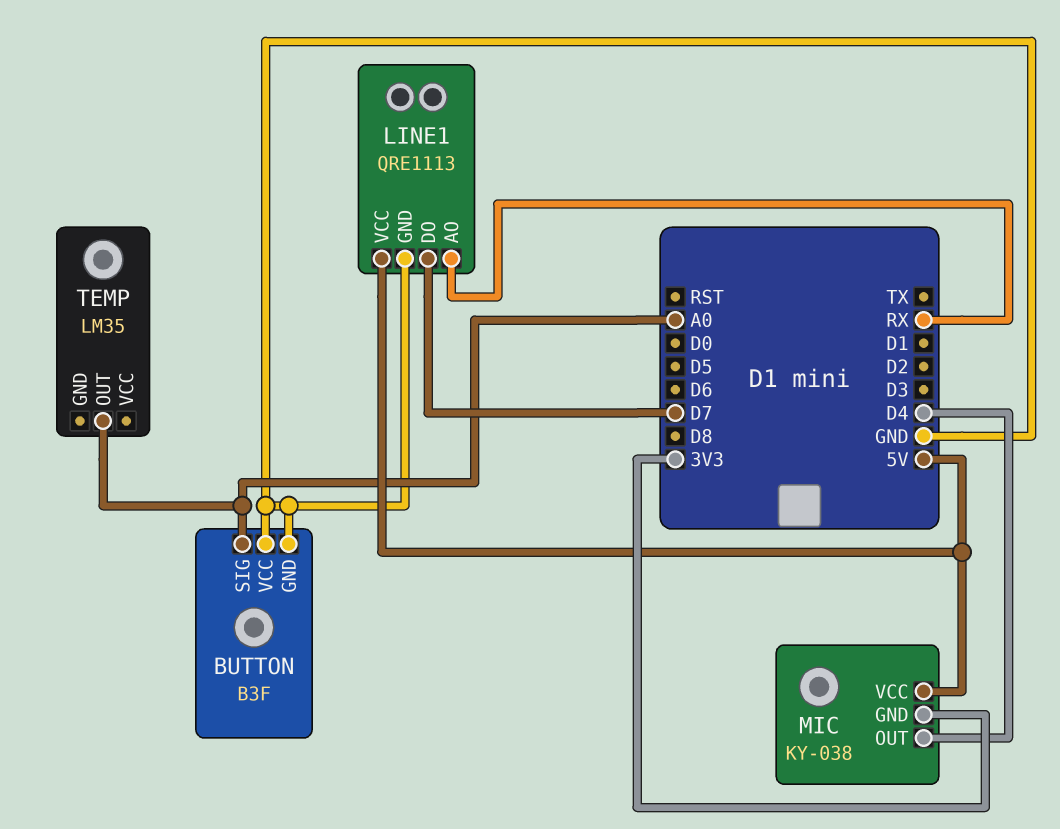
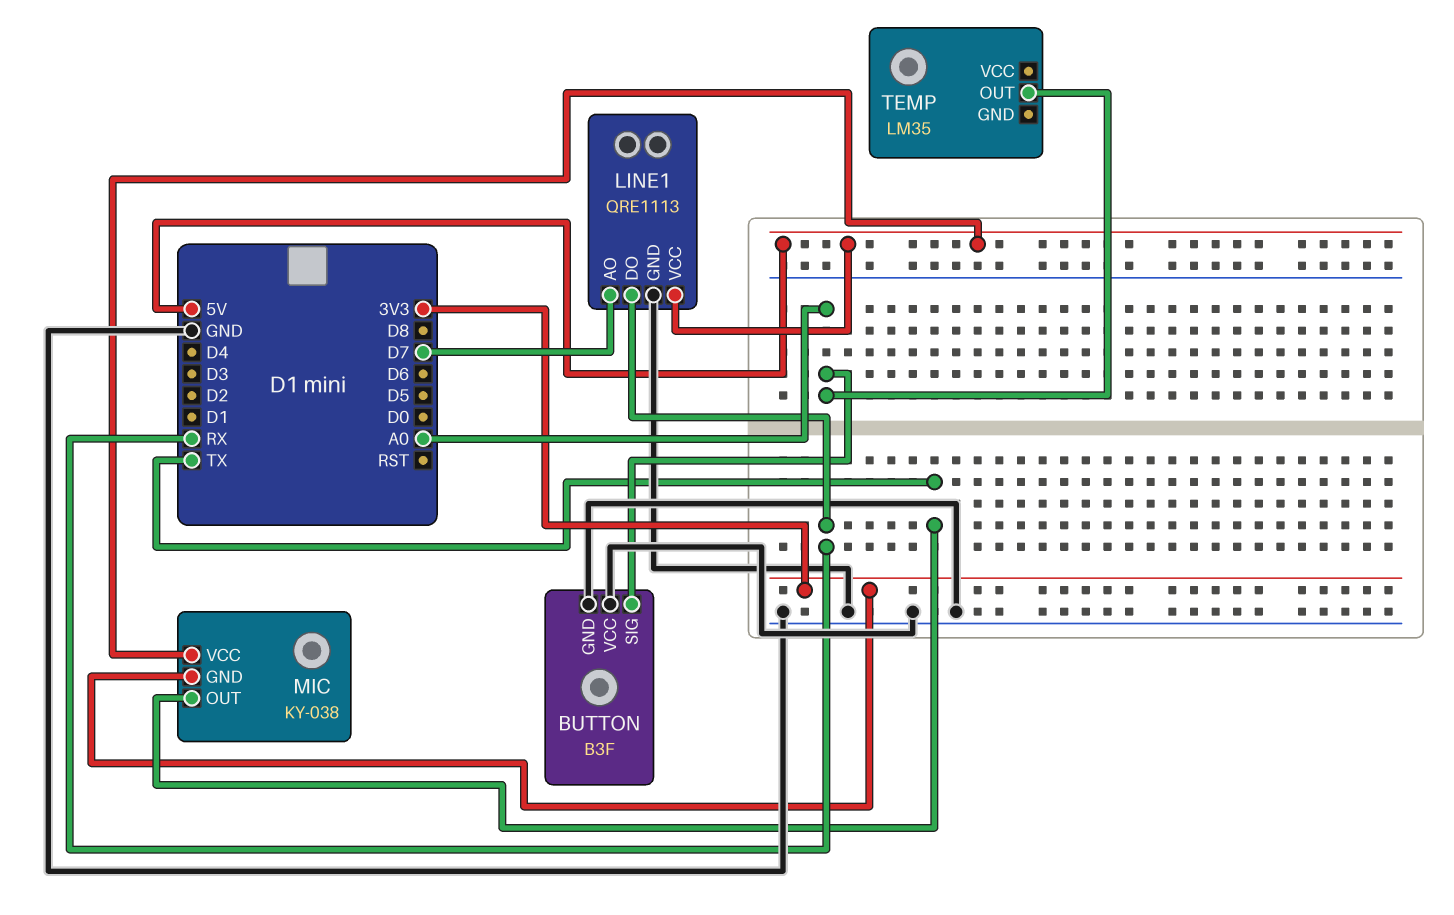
LINE1 pin AO: RX -> D7
LINE1 pin DO: D7 -> RX
MIC pin OUT: D4 -> TX

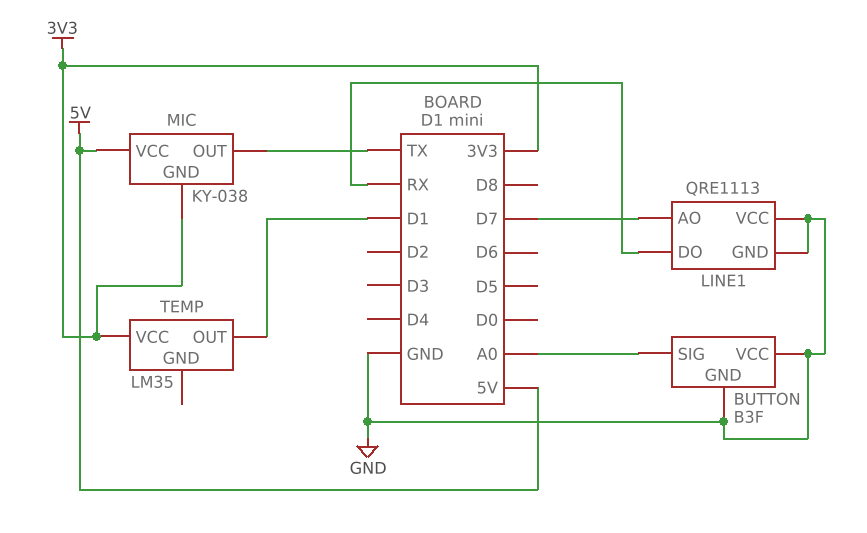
LINE1 pin VCC: 5V -> GND
TEMP pin OUT: A0 -> D1
TEMP pin VCC: none -> 3V3

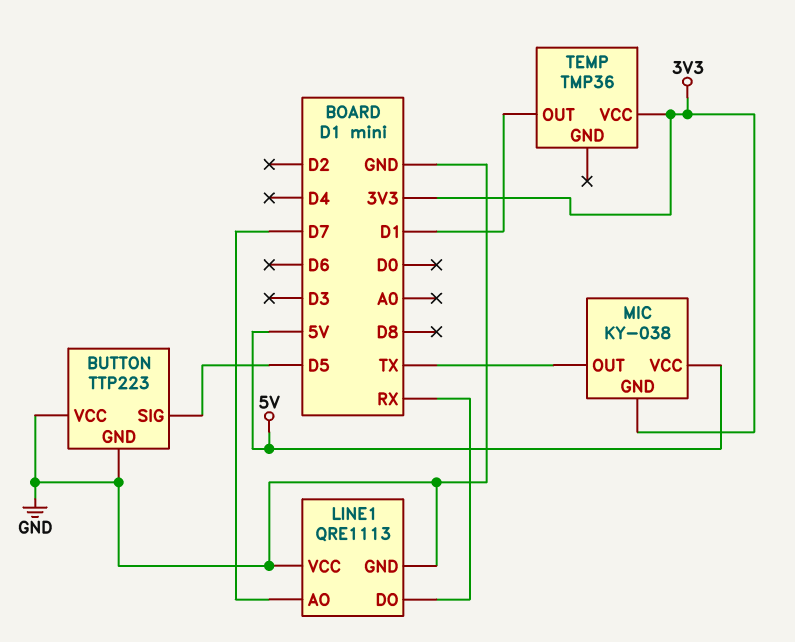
BUTTON: B3F -> TTP223
BUTTON pin SIG: A0 -> D5
TEMP: LM35 -> TMP36

